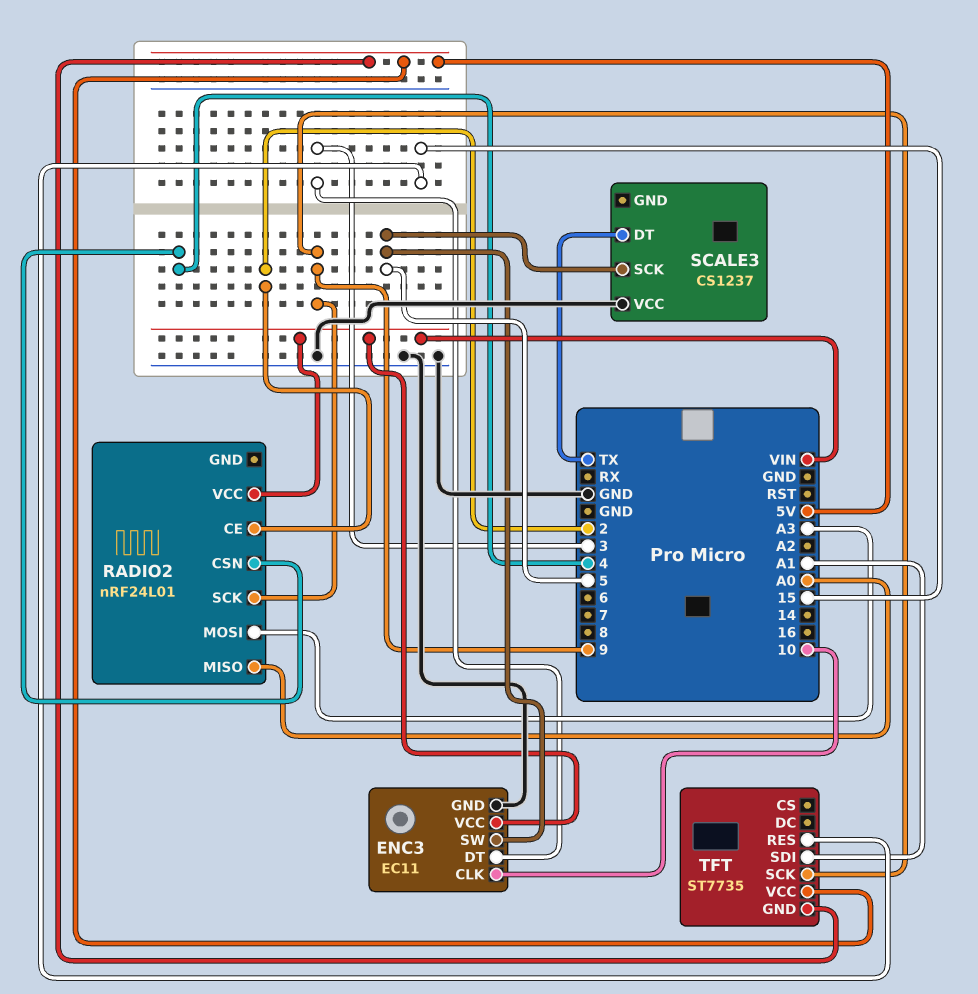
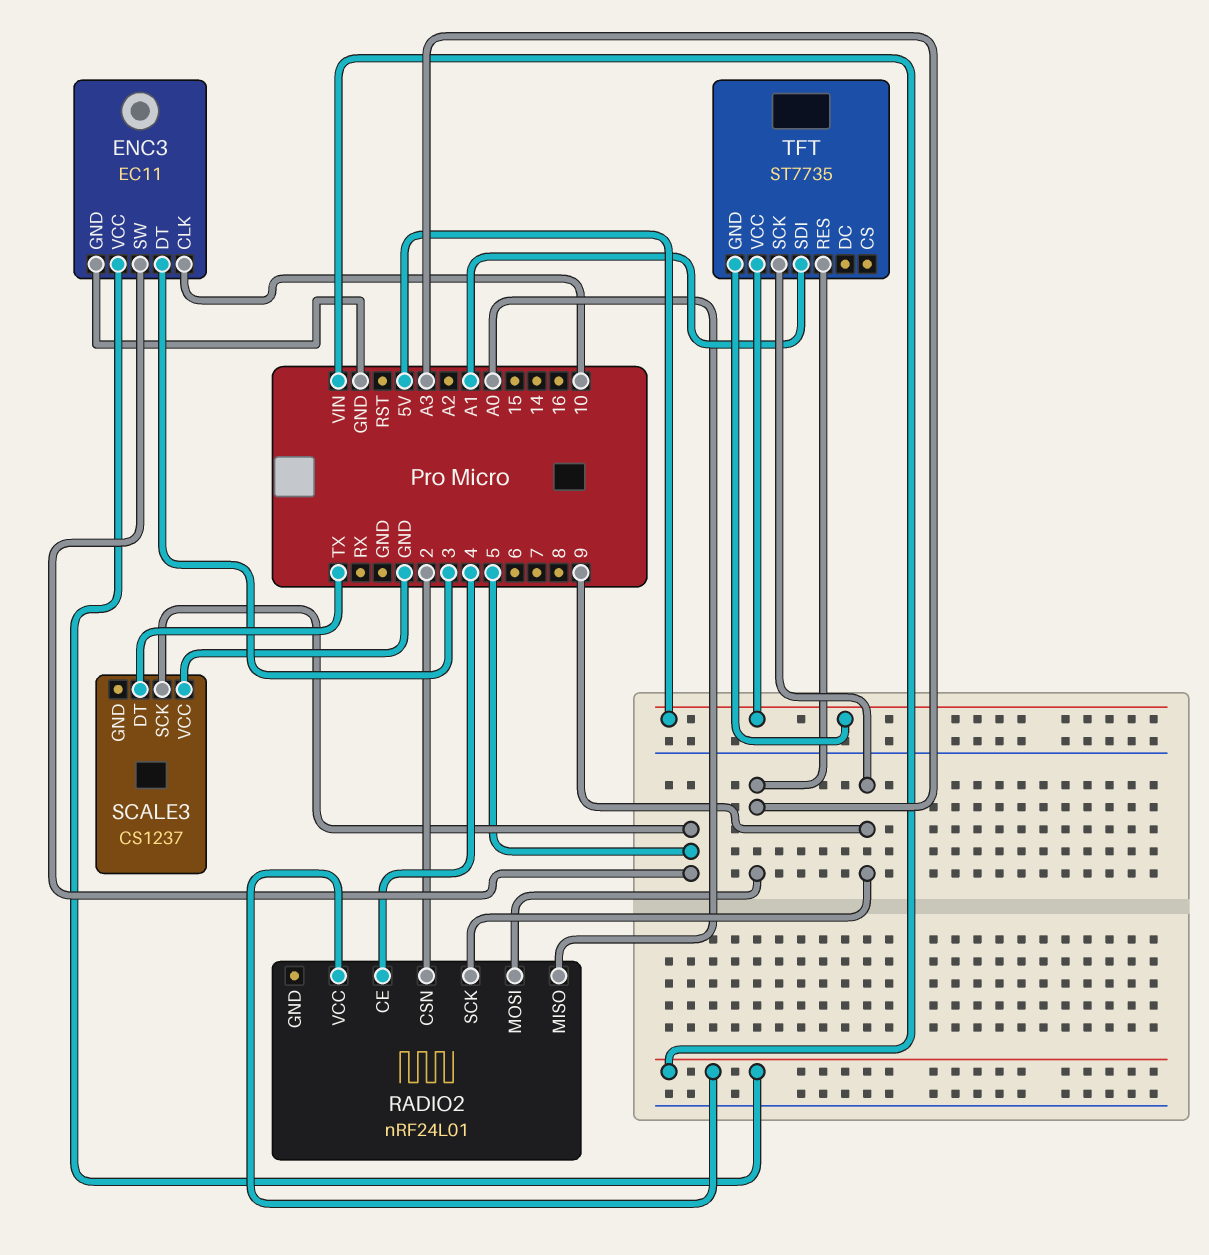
RADIO2 pin CE: 2 -> 4
RADIO2 pin CSN: 4 -> 2
TFT pin RES: 15 -> A3

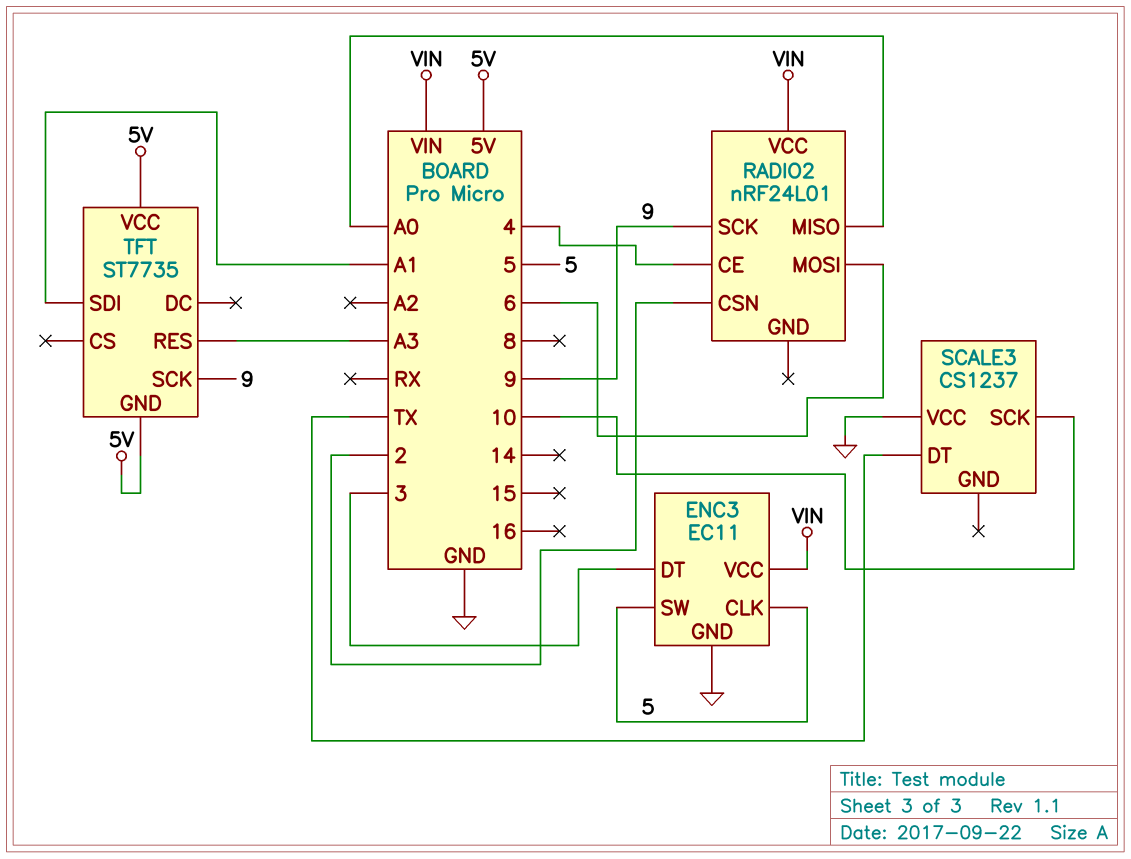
ENC3 pin CLK: 10 -> 5
RADIO2 pin MOSI: A3 -> 6
SCALE3 pin SCK: 5 -> 10

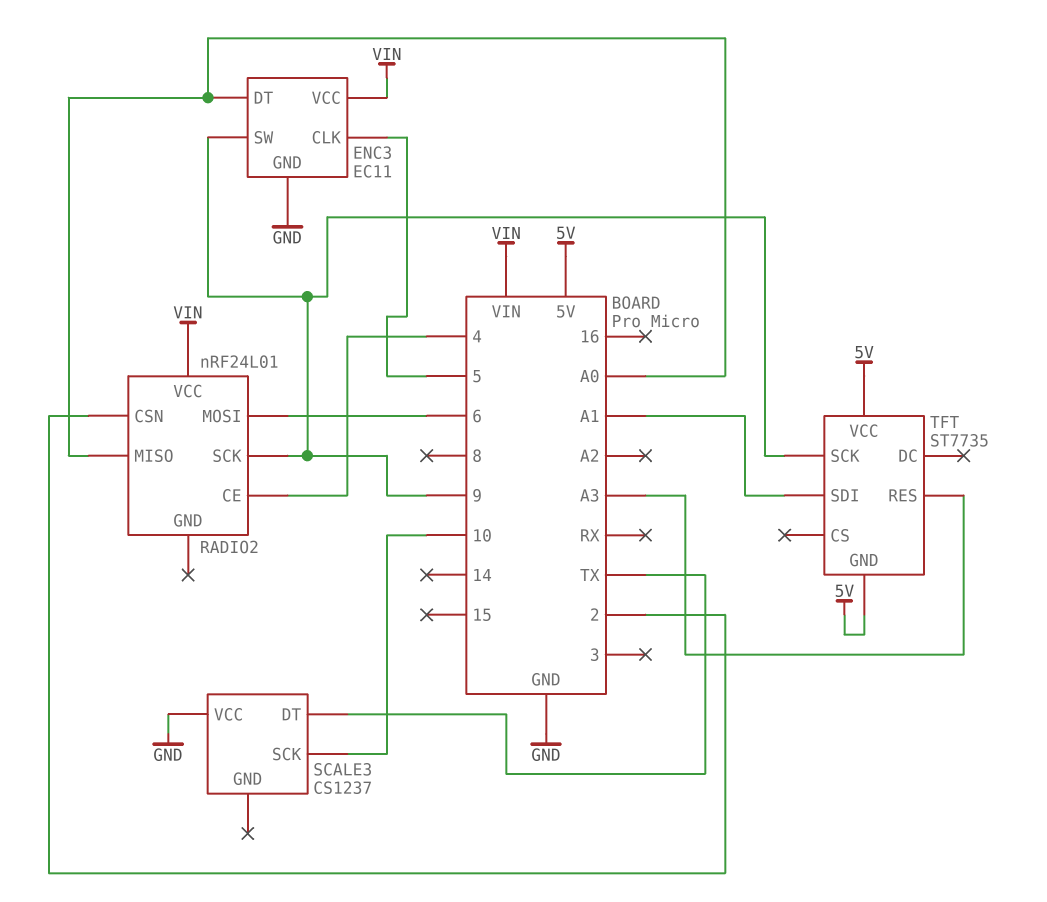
ENC3 pin DT: 3 -> A0
ENC3 pin SW: 5 -> 9

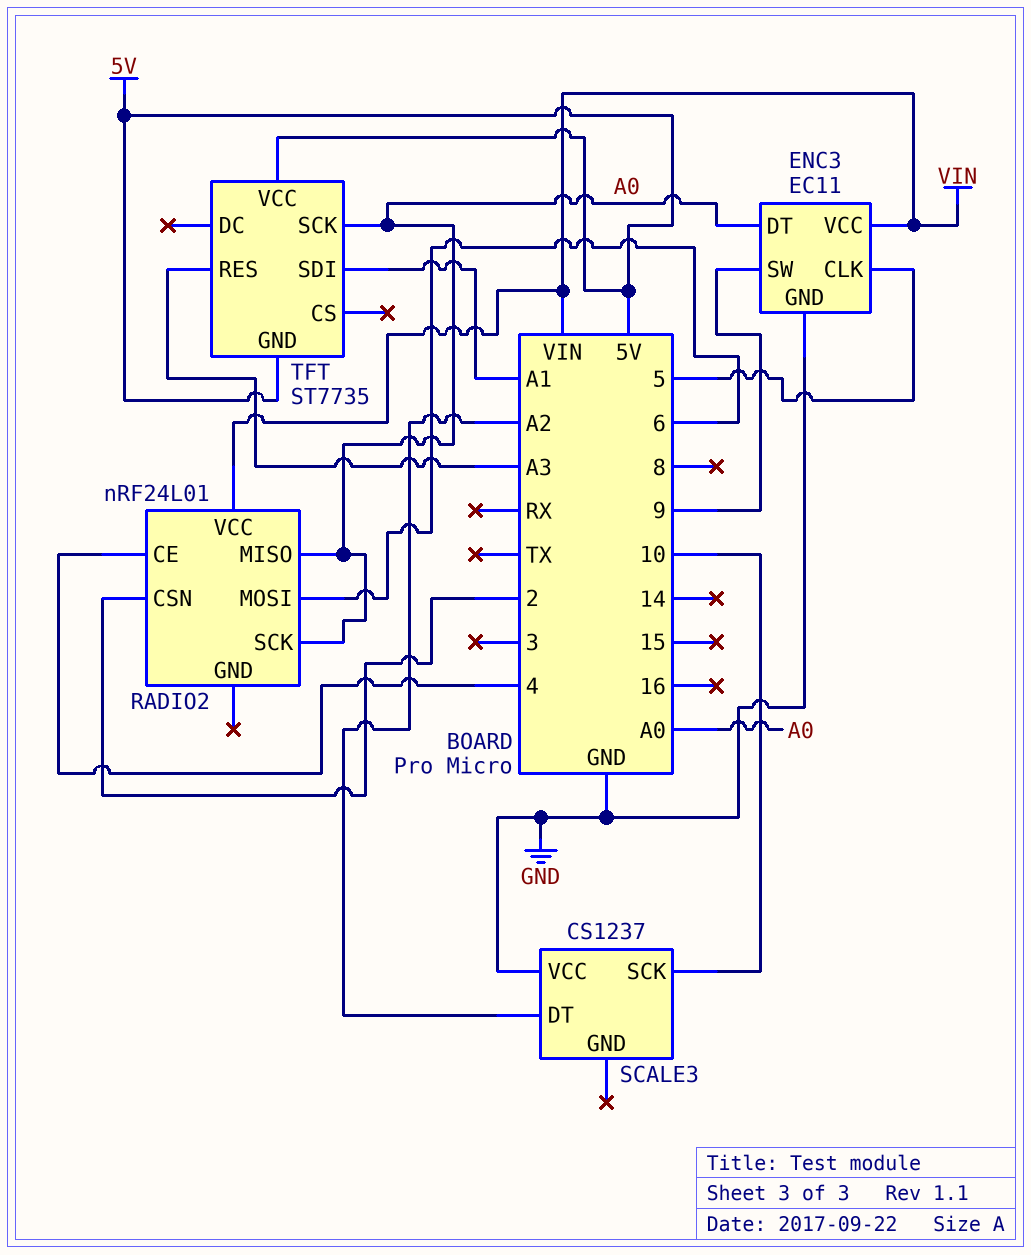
RADIO2 pin SCK: 9 -> A0
SCALE3 pin DT: TX -> A2
TFT pin SCK: 9 -> A0

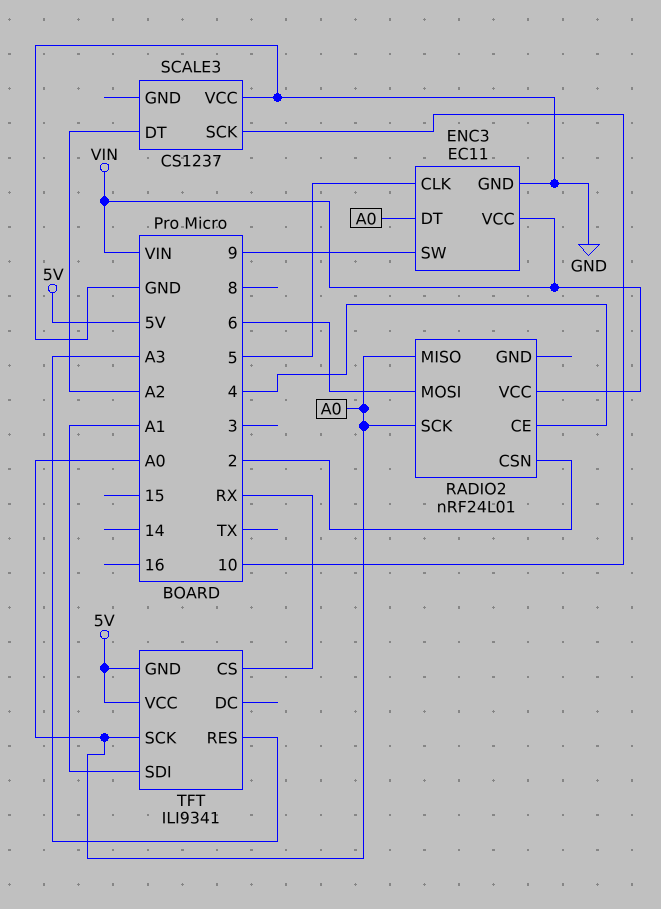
TFT: ST7735 -> ILI9341
TFT pin CS: none -> RX

